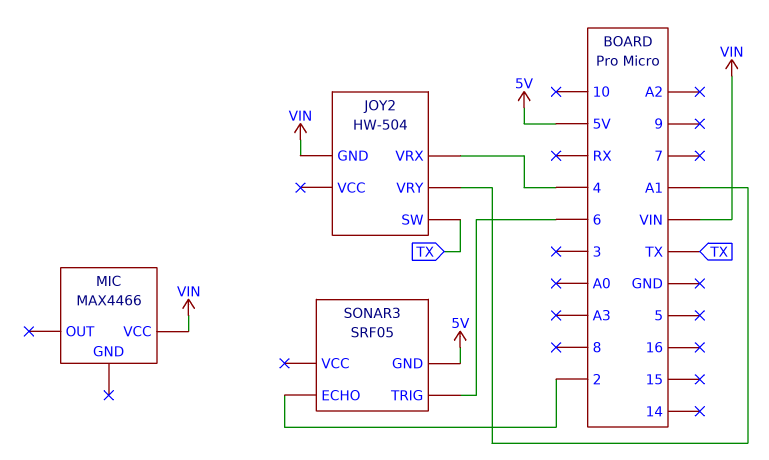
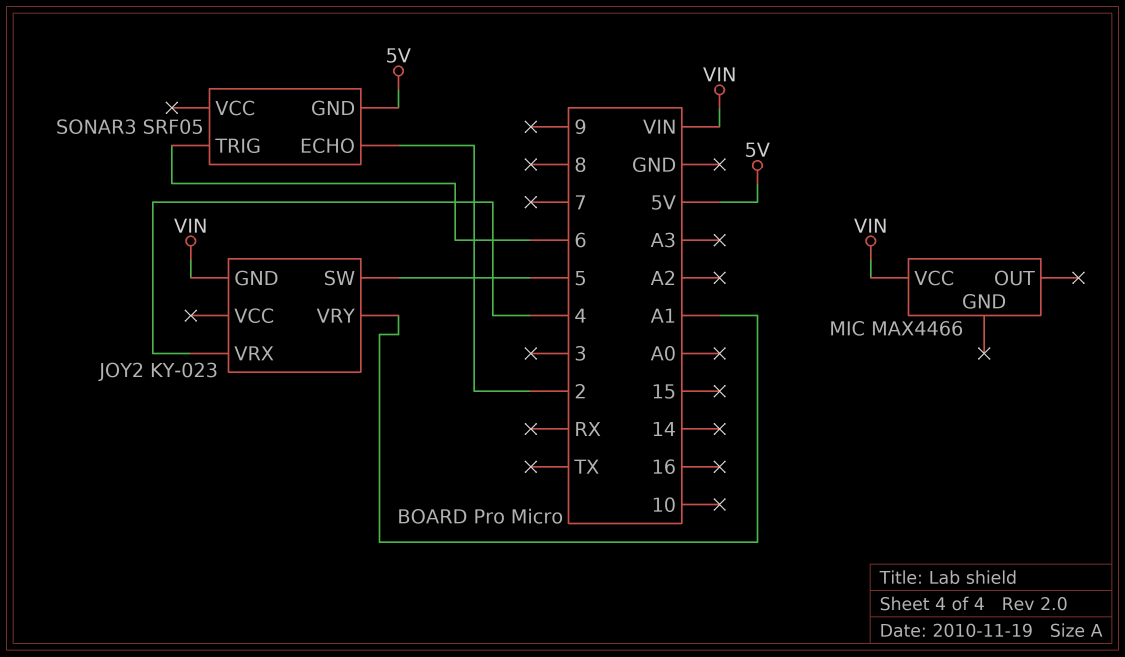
JOY2: HW-504 -> KY-023
JOY2 pin SW: TX -> 5

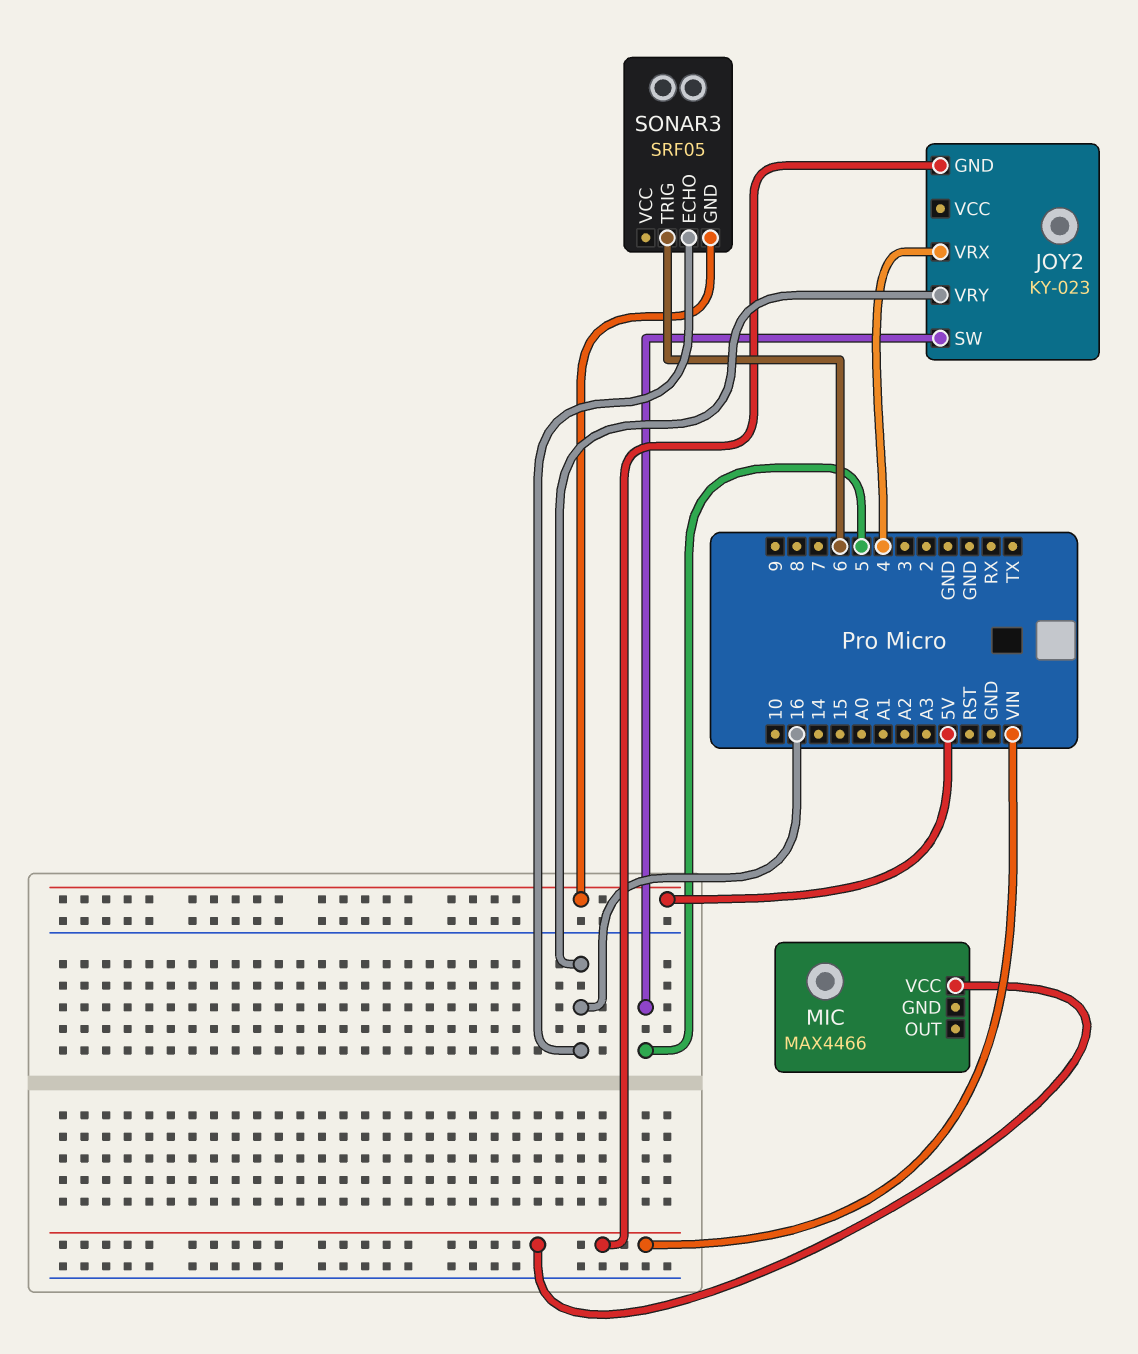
JOY2 pin VRY: A1 -> 16
SONAR3 pin ECHO: 2 -> 16

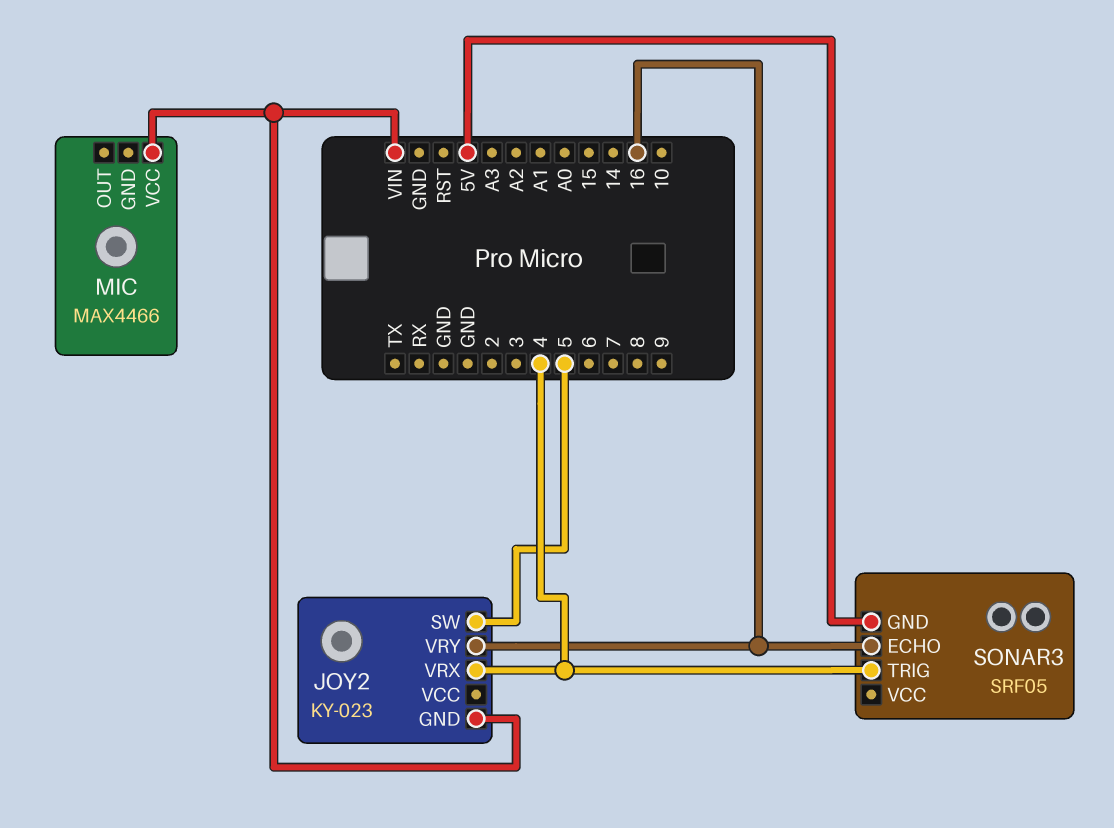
SONAR3 pin TRIG: 6 -> 4

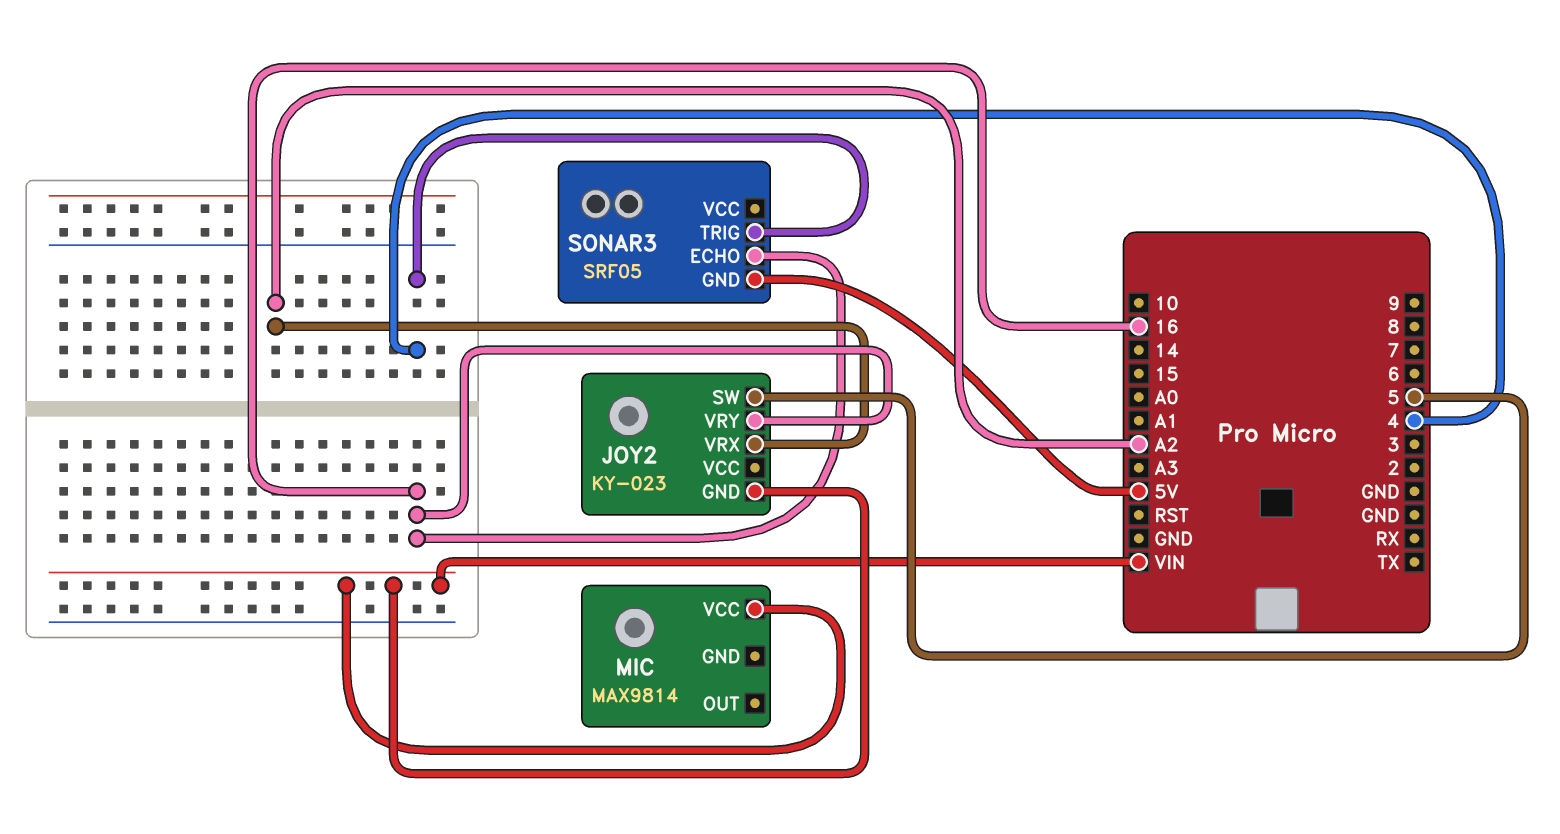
JOY2 pin VRX: 4 -> A2
MIC: MAX4466 -> MAX9814

